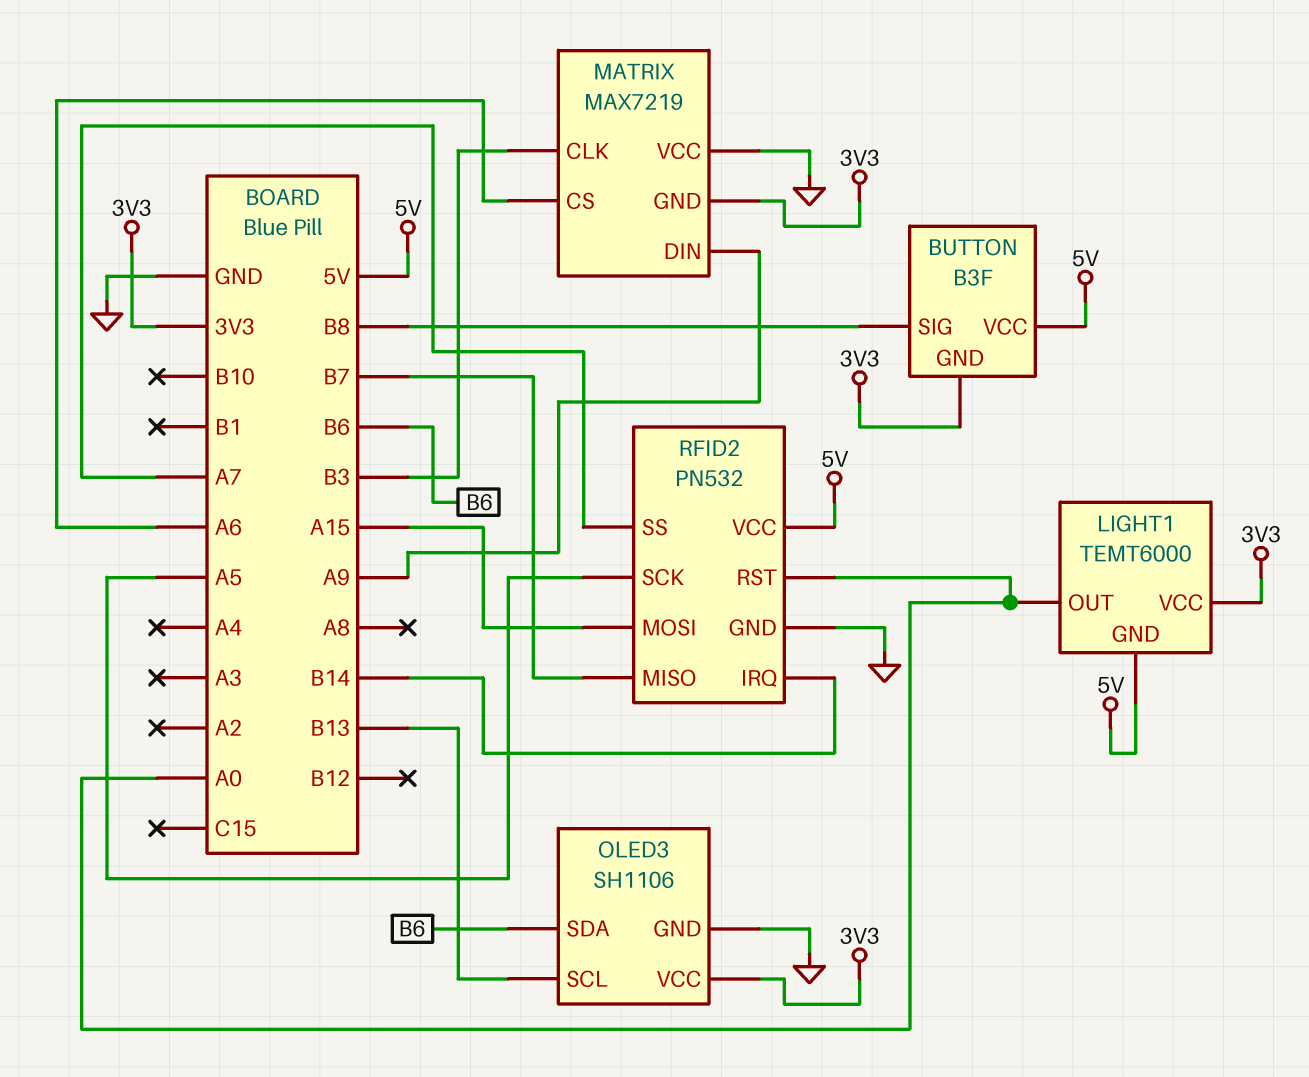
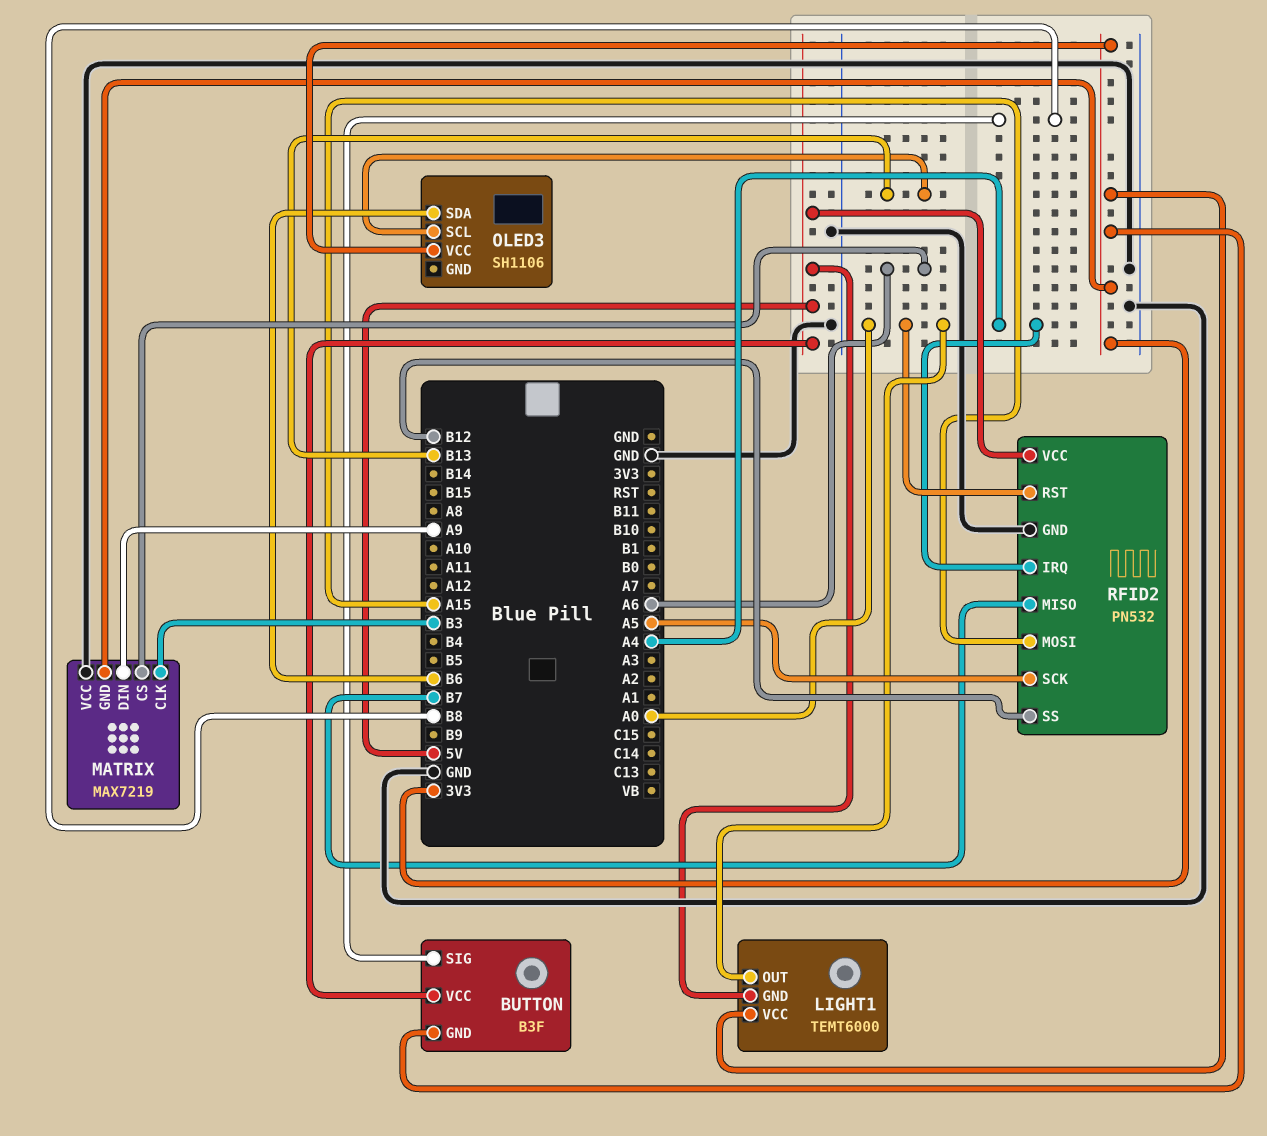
OLED3 pin GND: GND -> none
RFID2 pin IRQ: B14 -> A4
RFID2 pin SS: A7 -> B12

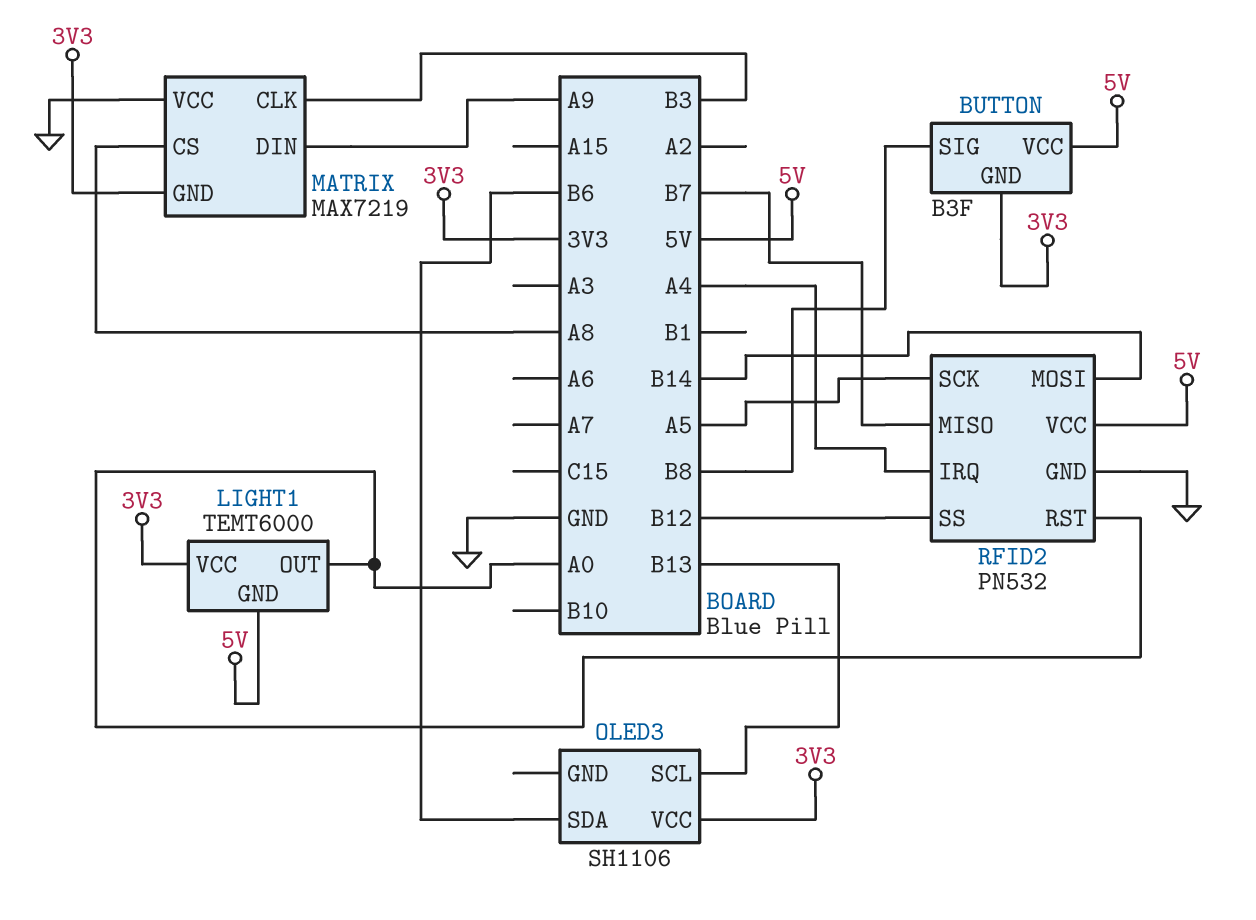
MATRIX pin CS: A6 -> A8
RFID2 pin MOSI: A15 -> B14

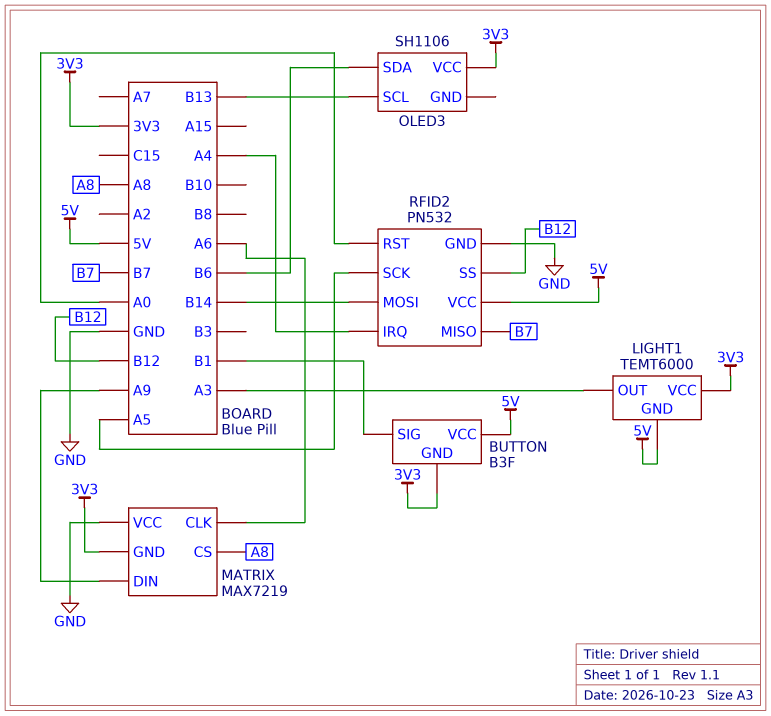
BUTTON pin SIG: B8 -> B1
LIGHT1 pin OUT: A0 -> A3
MATRIX pin CLK: B3 -> A6

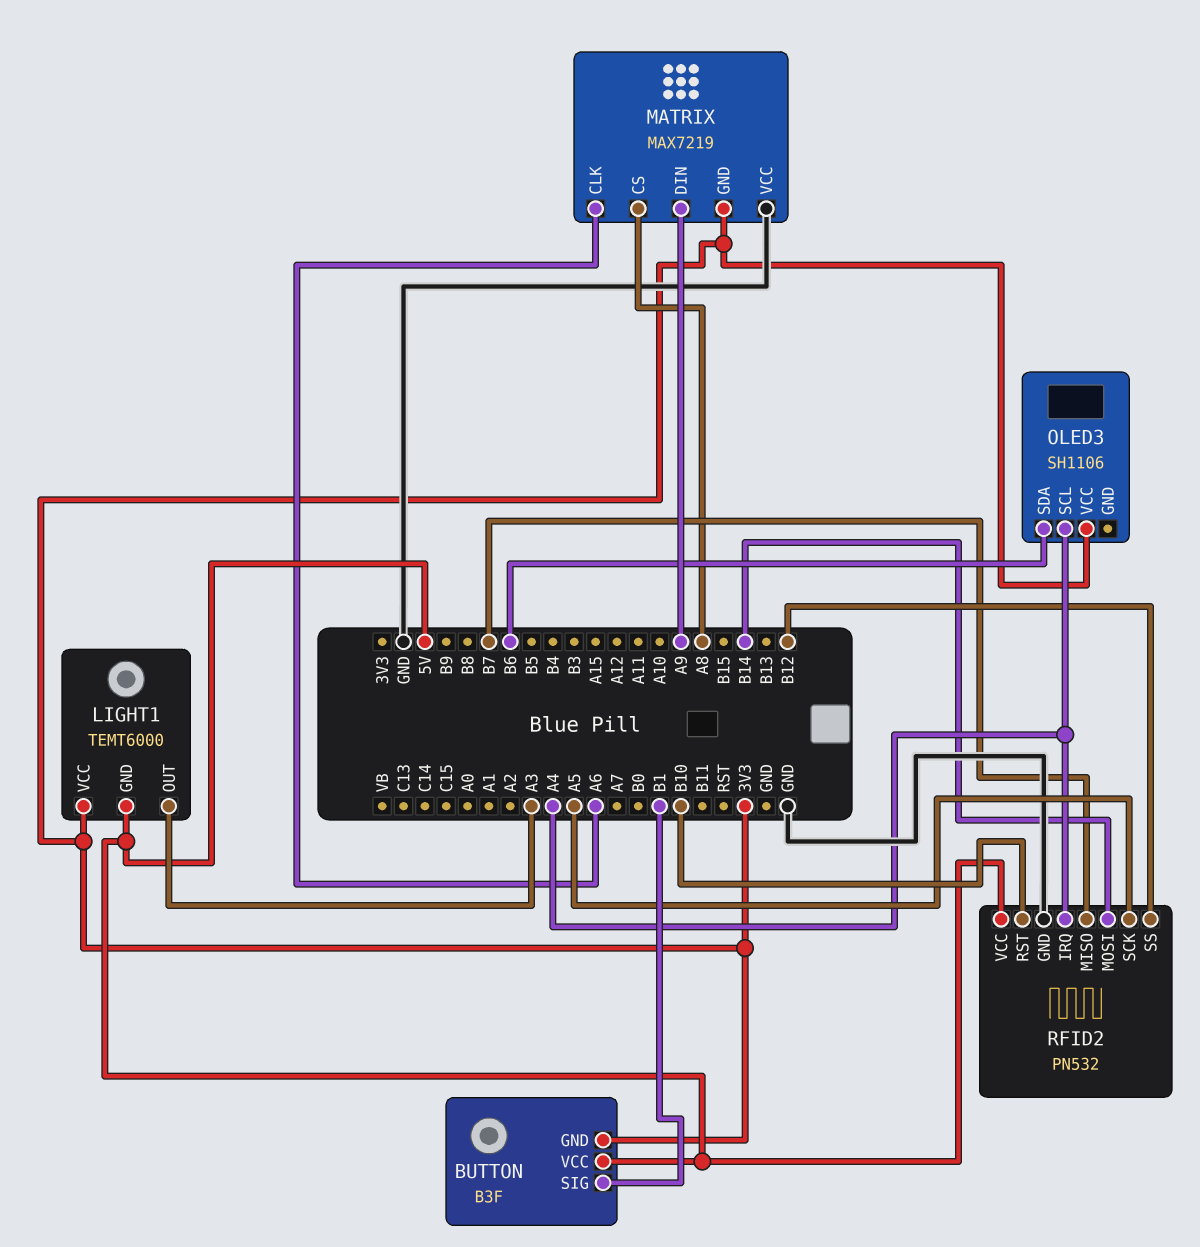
OLED3 pin SCL: B13 -> A4
RFID2 pin RST: A0 -> B10

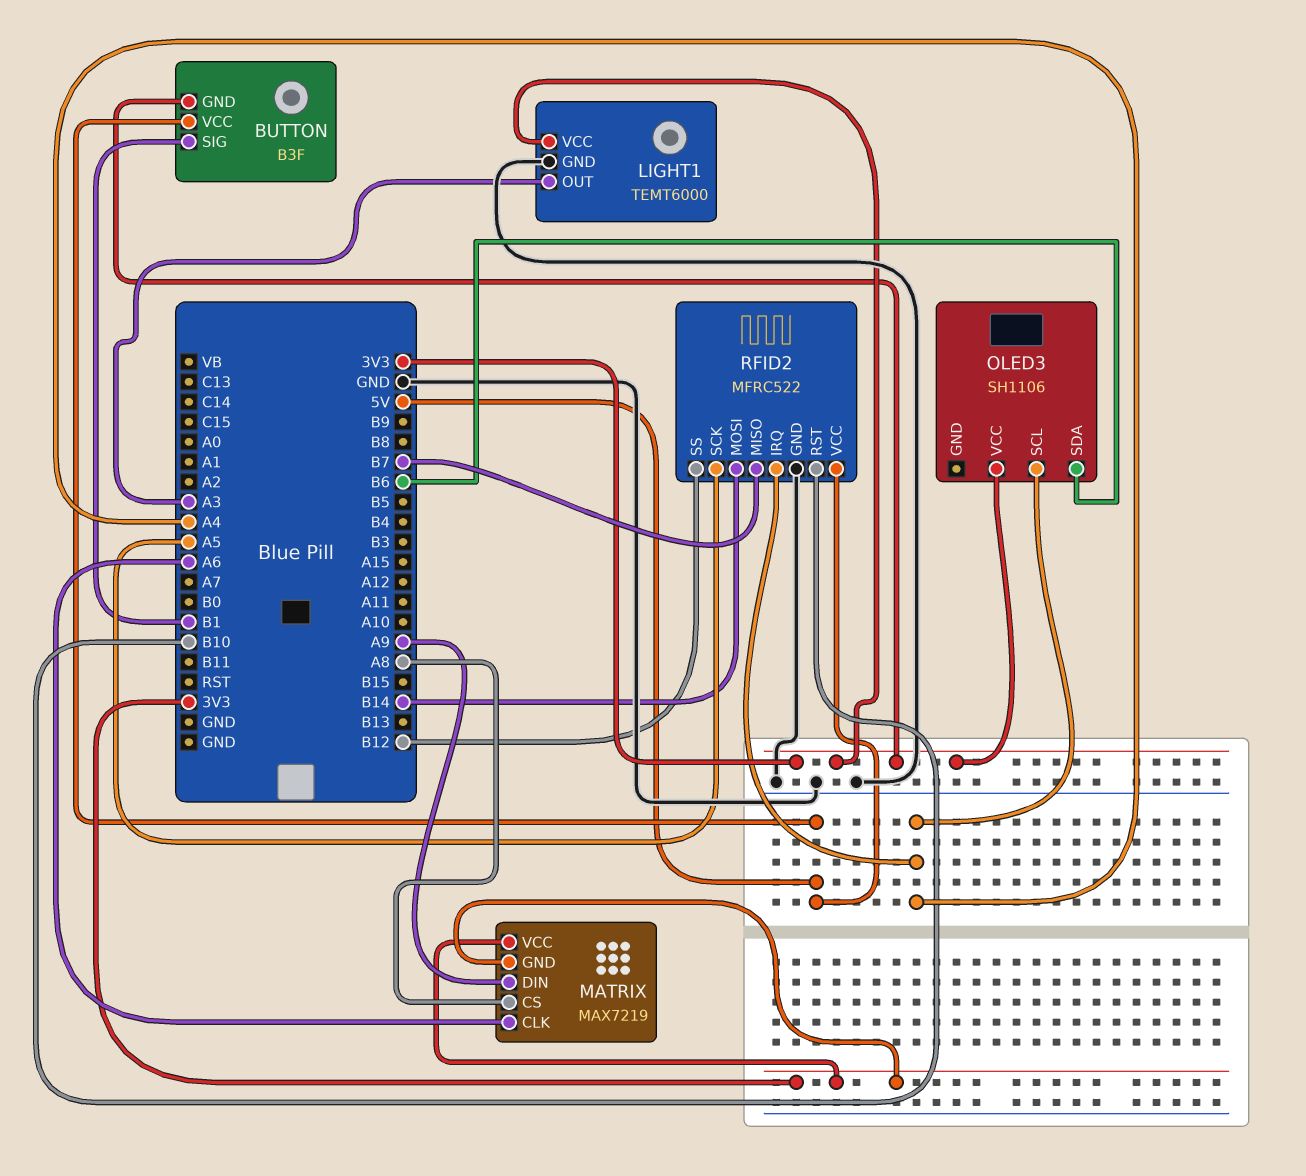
LIGHT1 pin GND: 5V -> GND
MATRIX pin VCC: GND -> 3V3
RFID2: PN532 -> MFRC522

